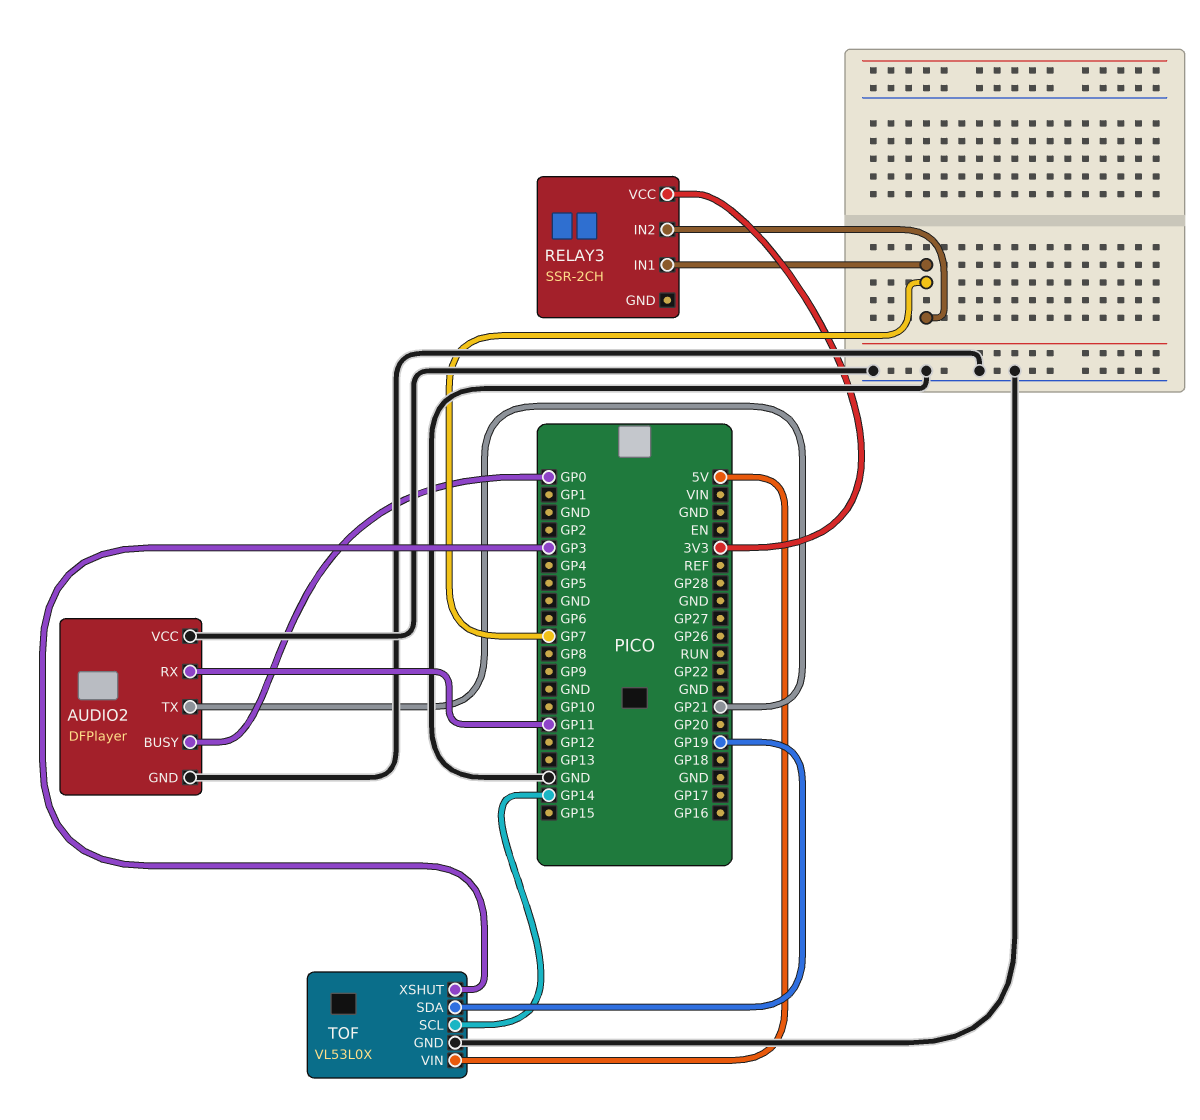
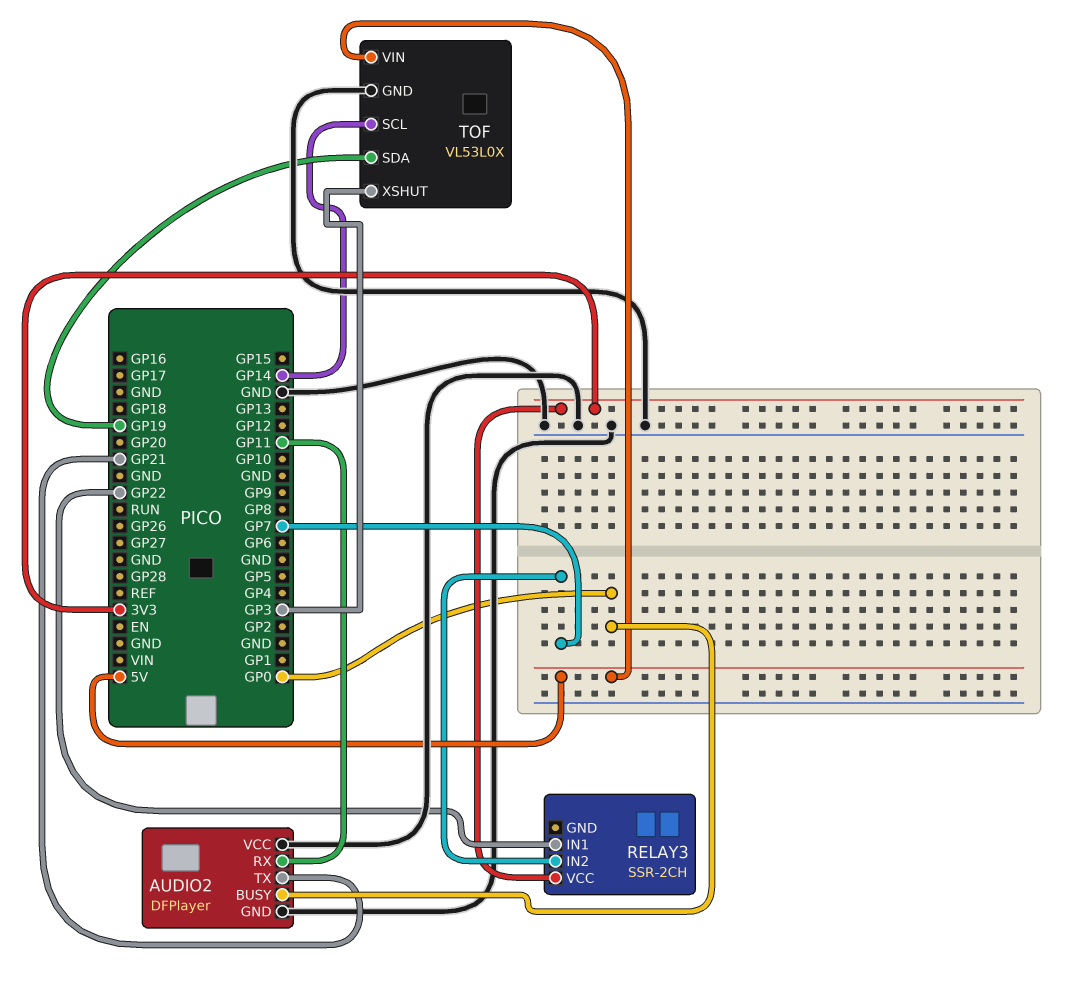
RELAY3 pin IN1: GP7 -> GP22

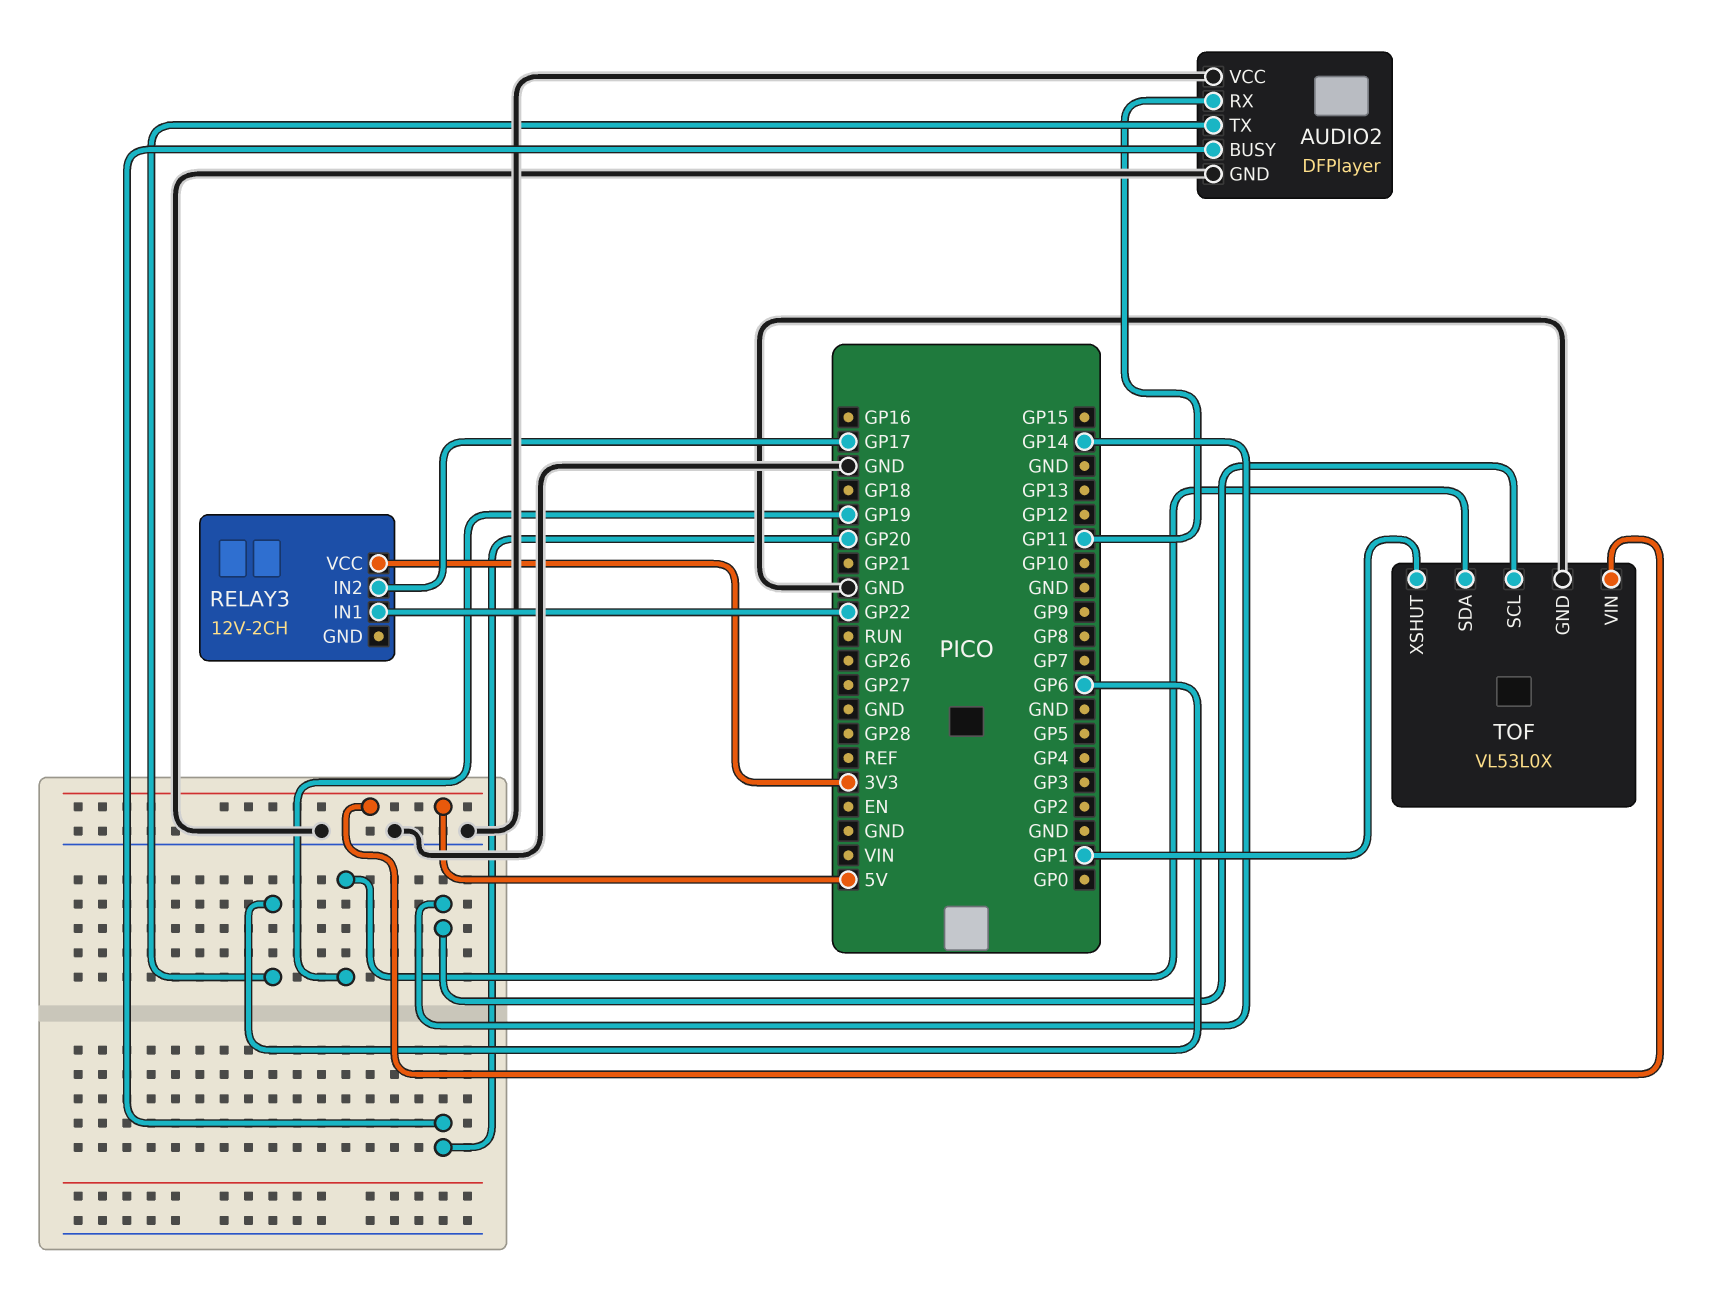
AUDIO2 pin BUSY: GP0 -> GP20
AUDIO2 pin TX: GP21 -> GP6
RELAY3: SSR-2CH -> 12V-2CH
RELAY3 pin IN2: GP7 -> GP17
TOF pin XSHUT: GP3 -> GP1

